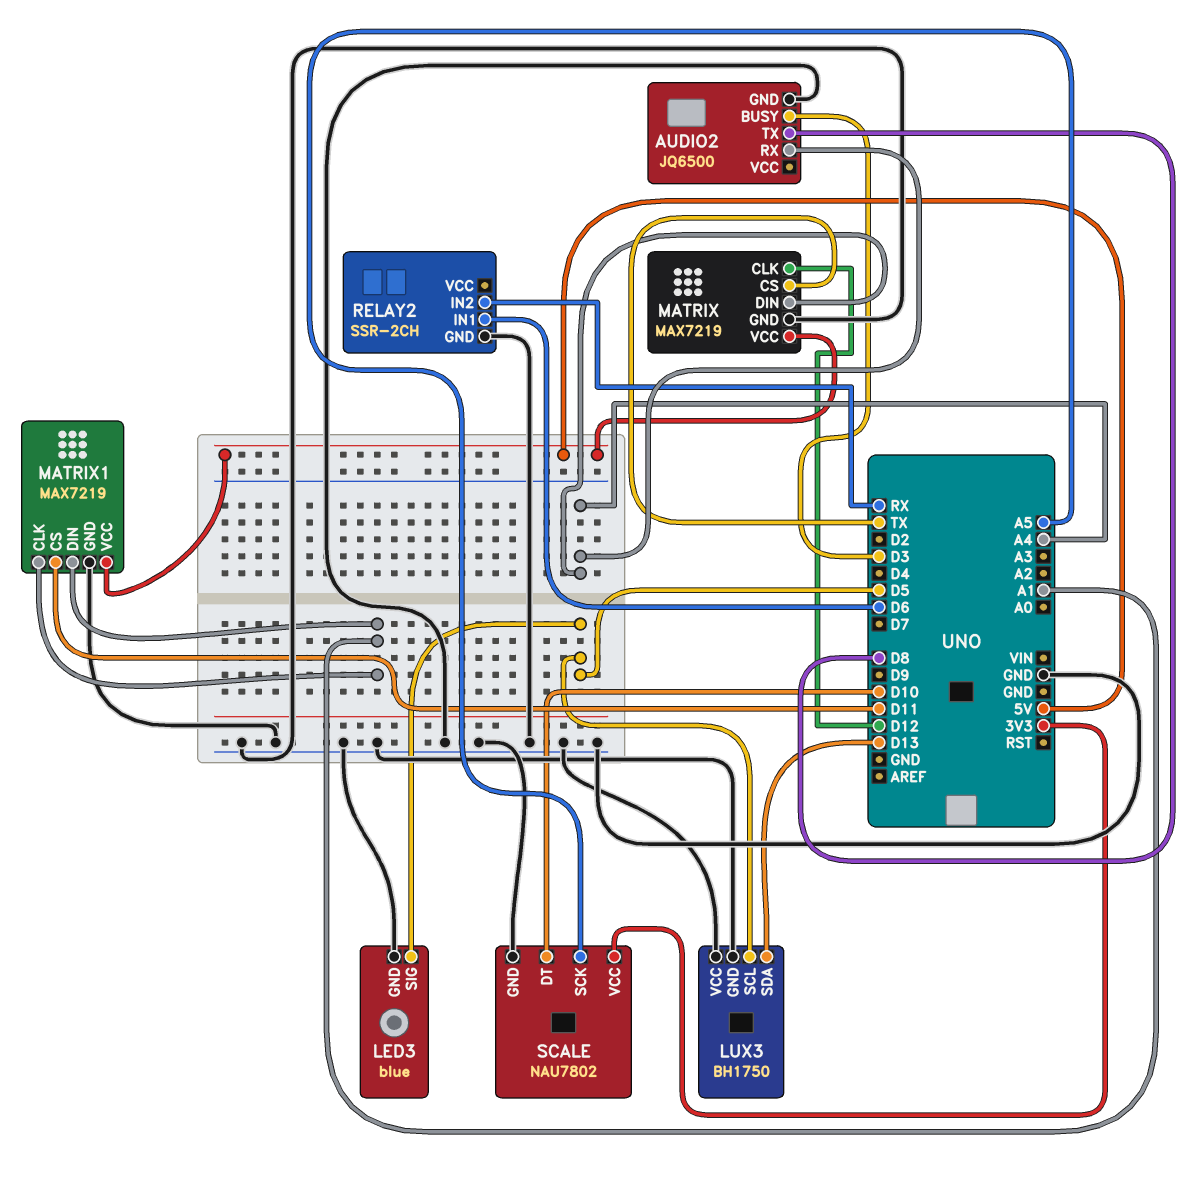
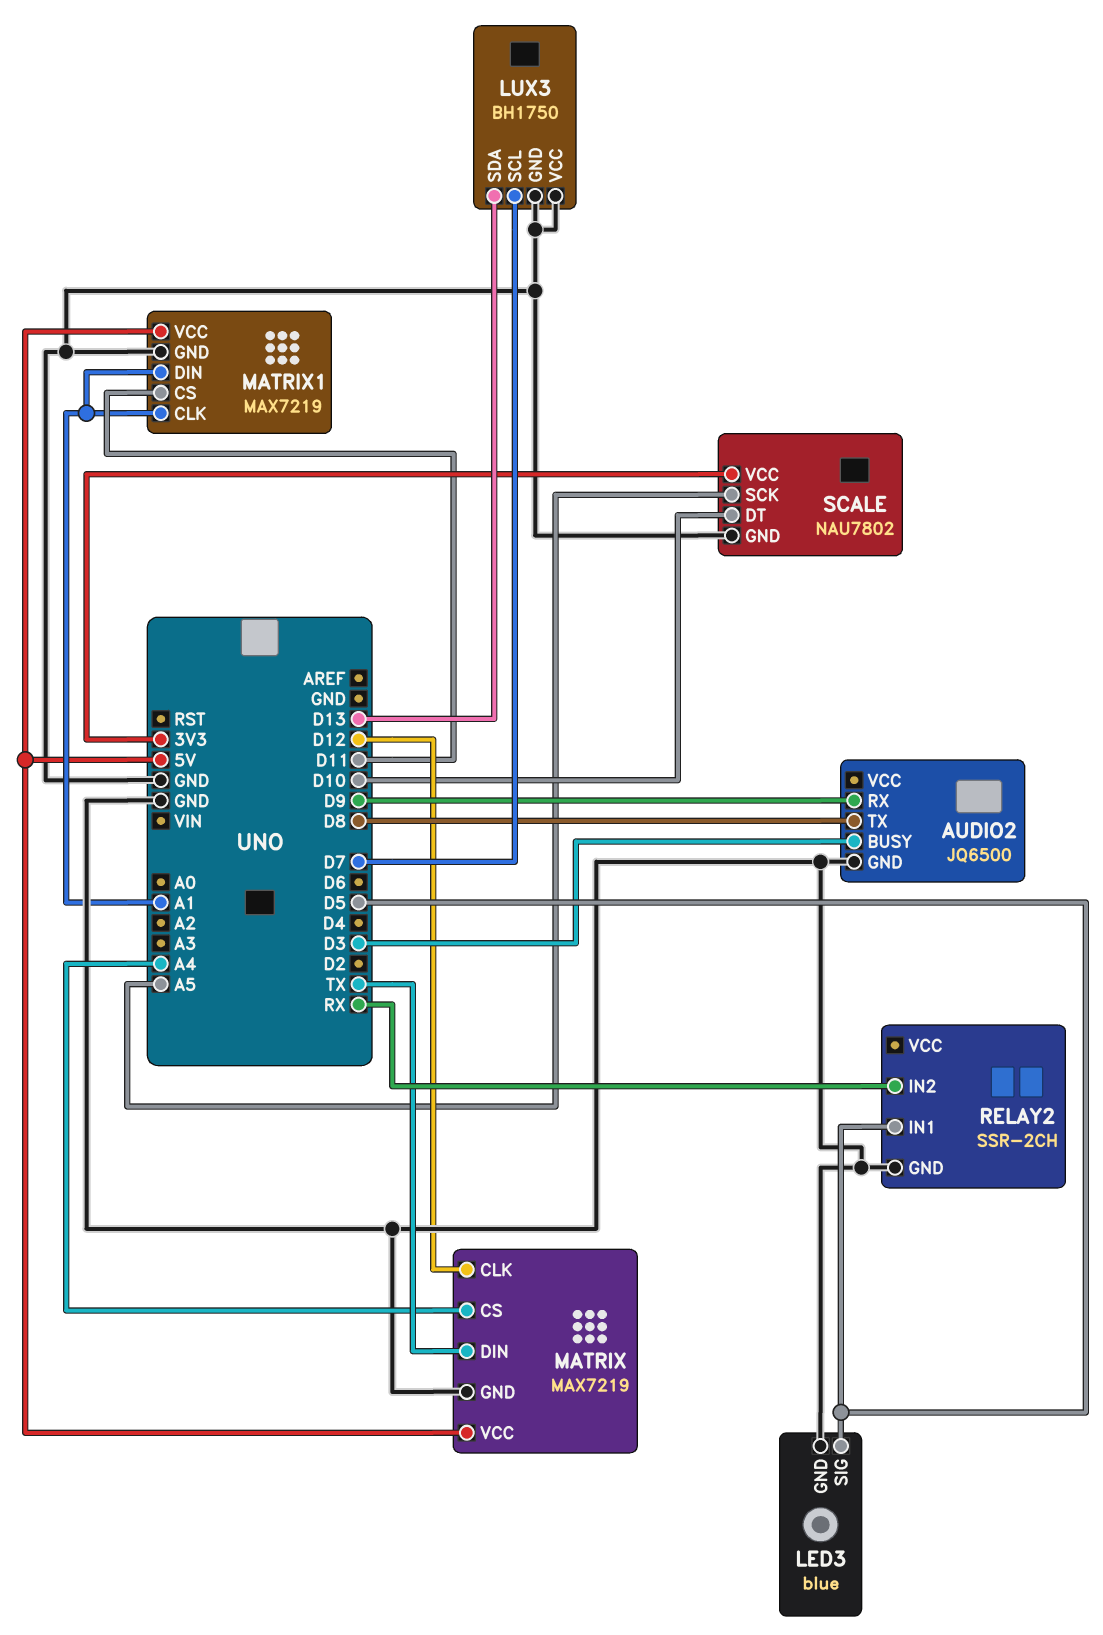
AUDIO2 pin RX: A4 -> D9
LUX3 pin SCL: D5 -> D7
MATRIX pin CS: TX -> A4
MATRIX pin DIN: A4 -> TX
RELAY2 pin IN1: D6 -> D5

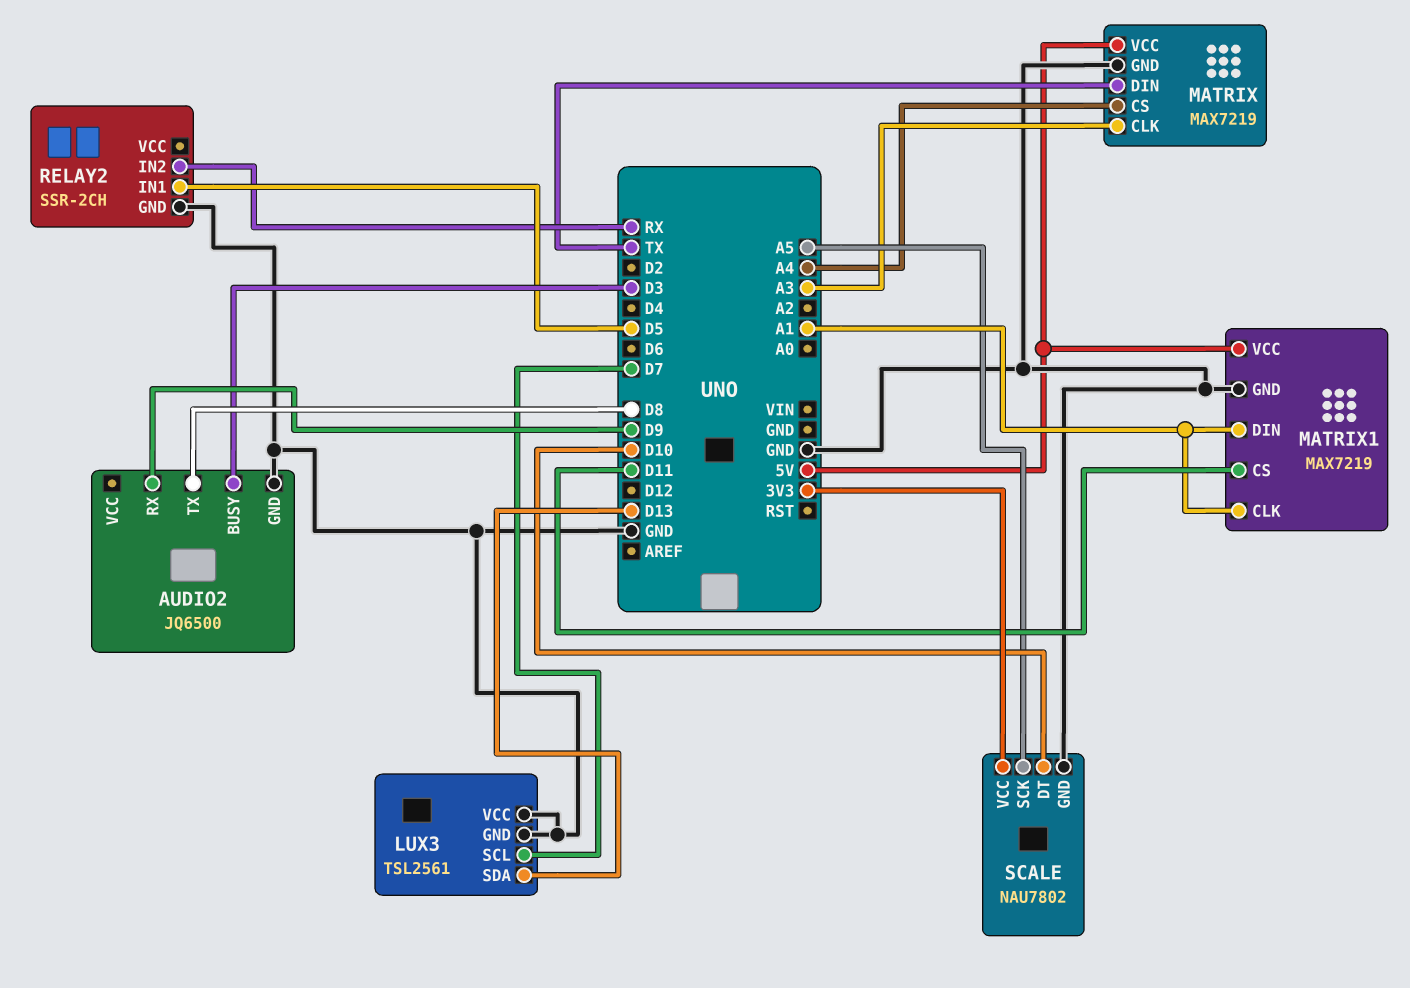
LED3: blue -> none
LED3 pin GND: GND -> none
LED3 pin SIG: D5 -> none
LUX3: BH1750 -> TSL2561
MATRIX pin CLK: D12 -> A3

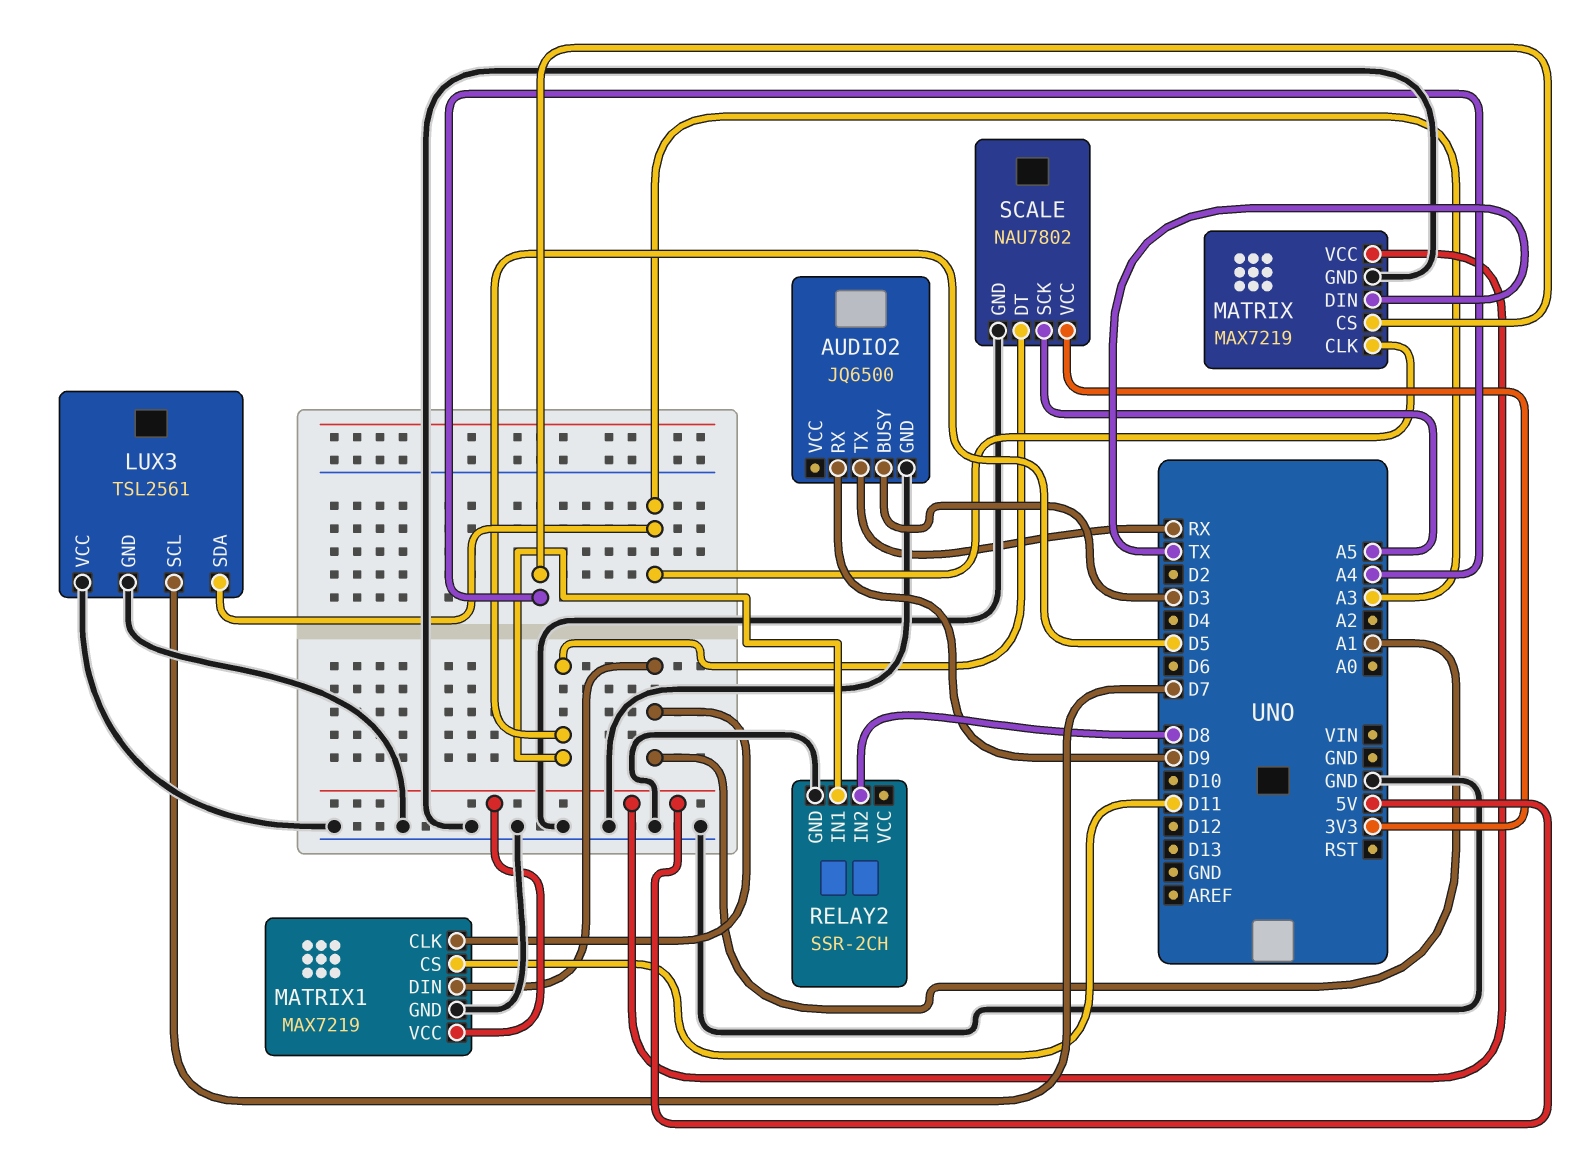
AUDIO2 pin TX: D8 -> RX
LUX3 pin SDA: D13 -> A3
RELAY2 pin IN2: RX -> D8
SCALE pin DT: D10 -> D5

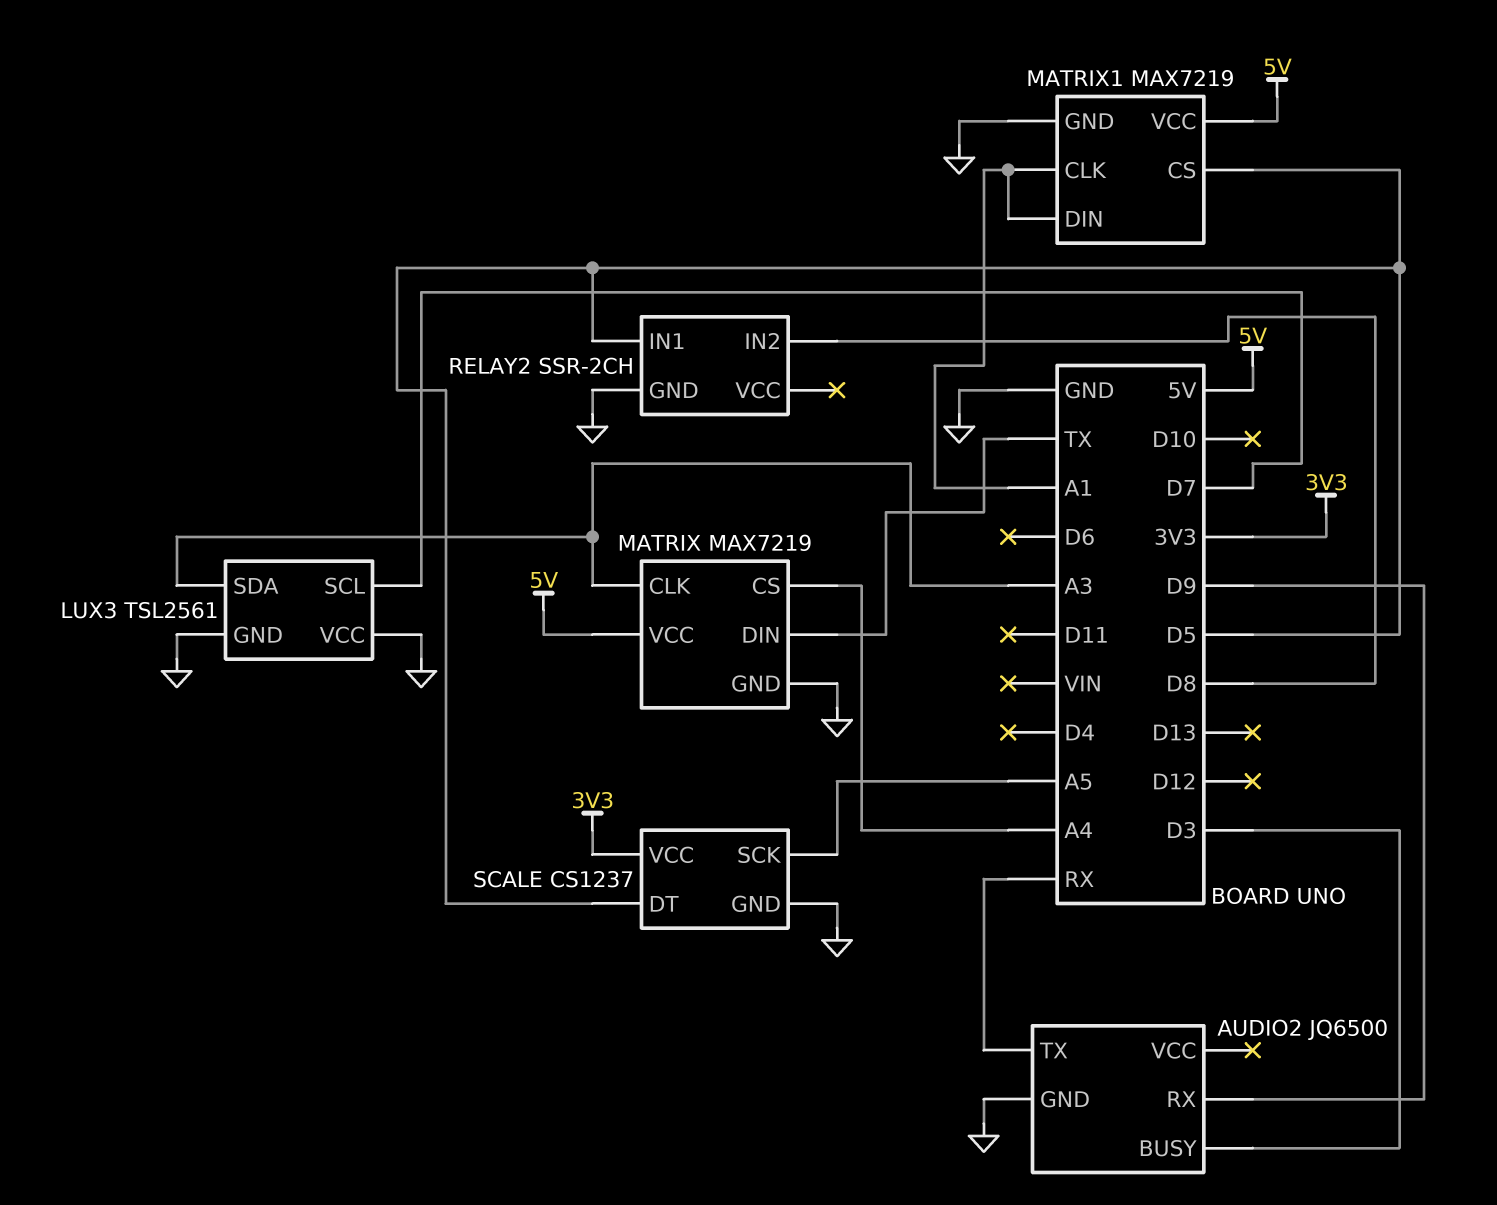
MATRIX1 pin CS: D11 -> D5
SCALE: NAU7802 -> CS1237

